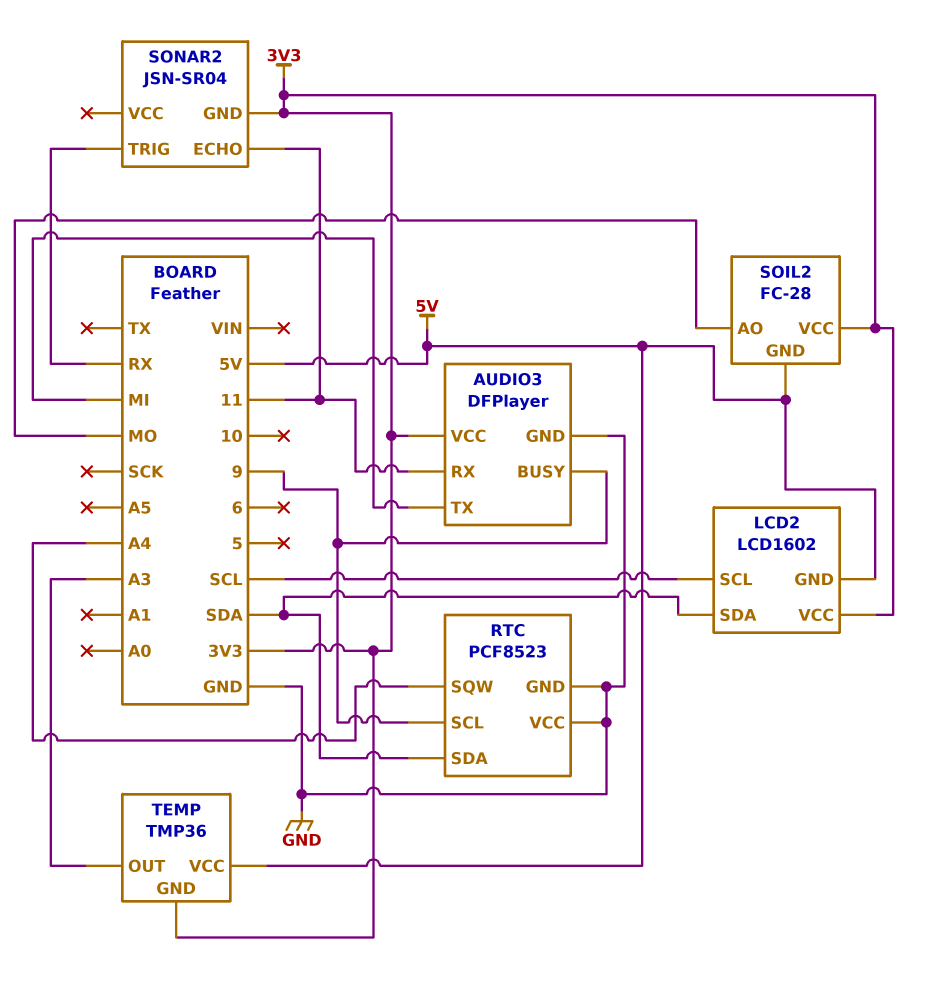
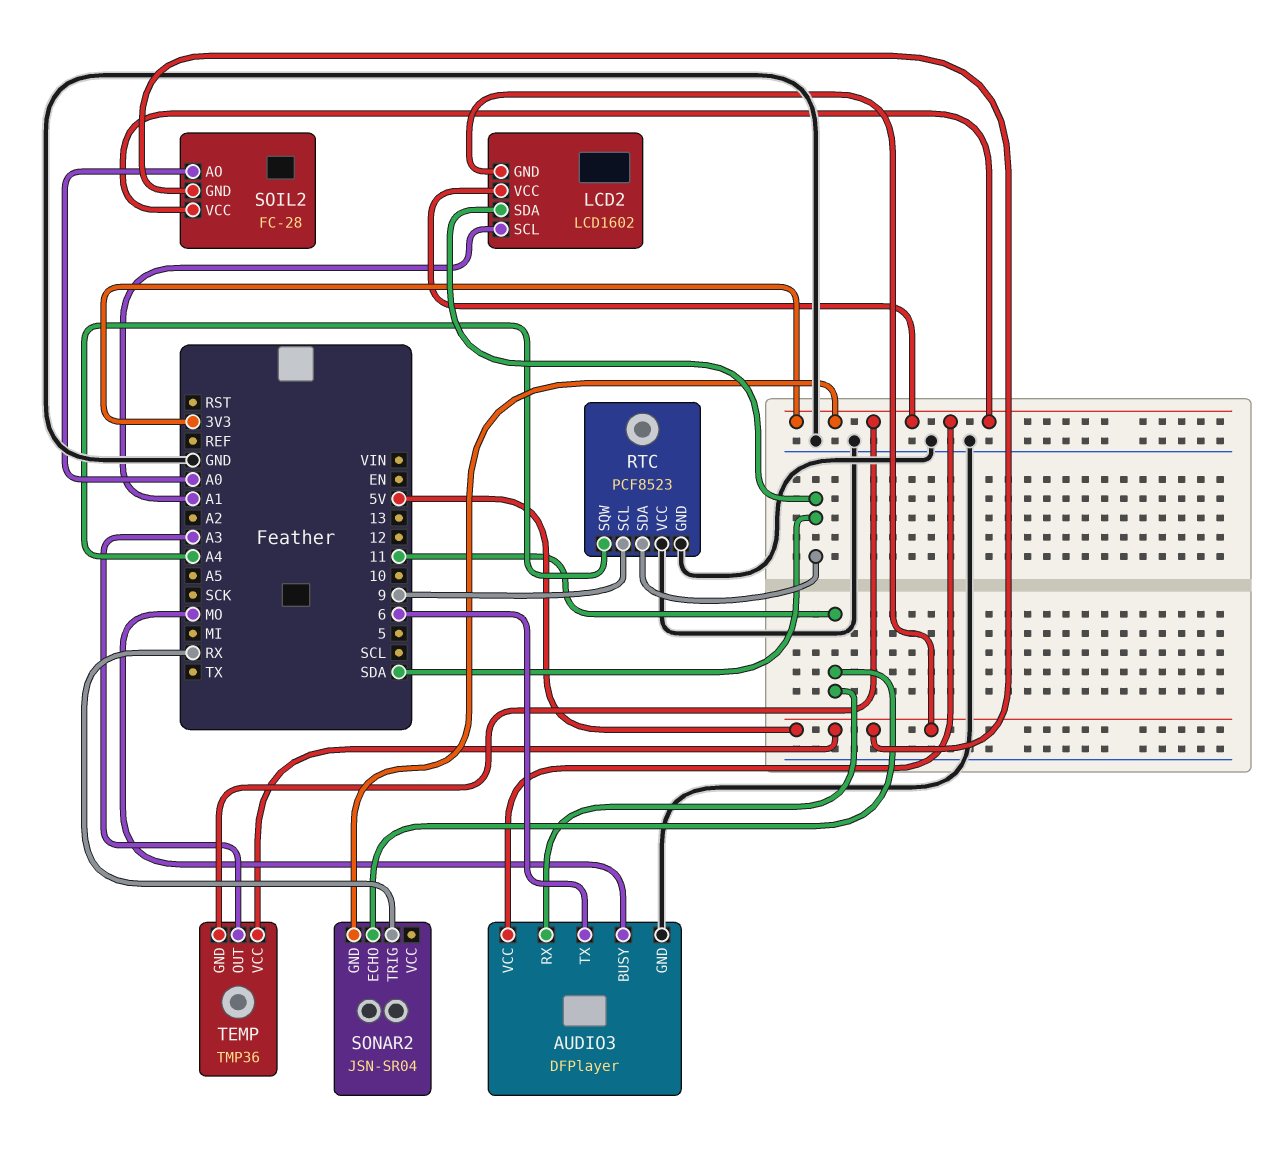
AUDIO3 pin BUSY: 9 -> MO
AUDIO3 pin TX: MI -> 6
LCD2 pin SCL: SCL -> A1
SOIL2 pin AO: MO -> A0

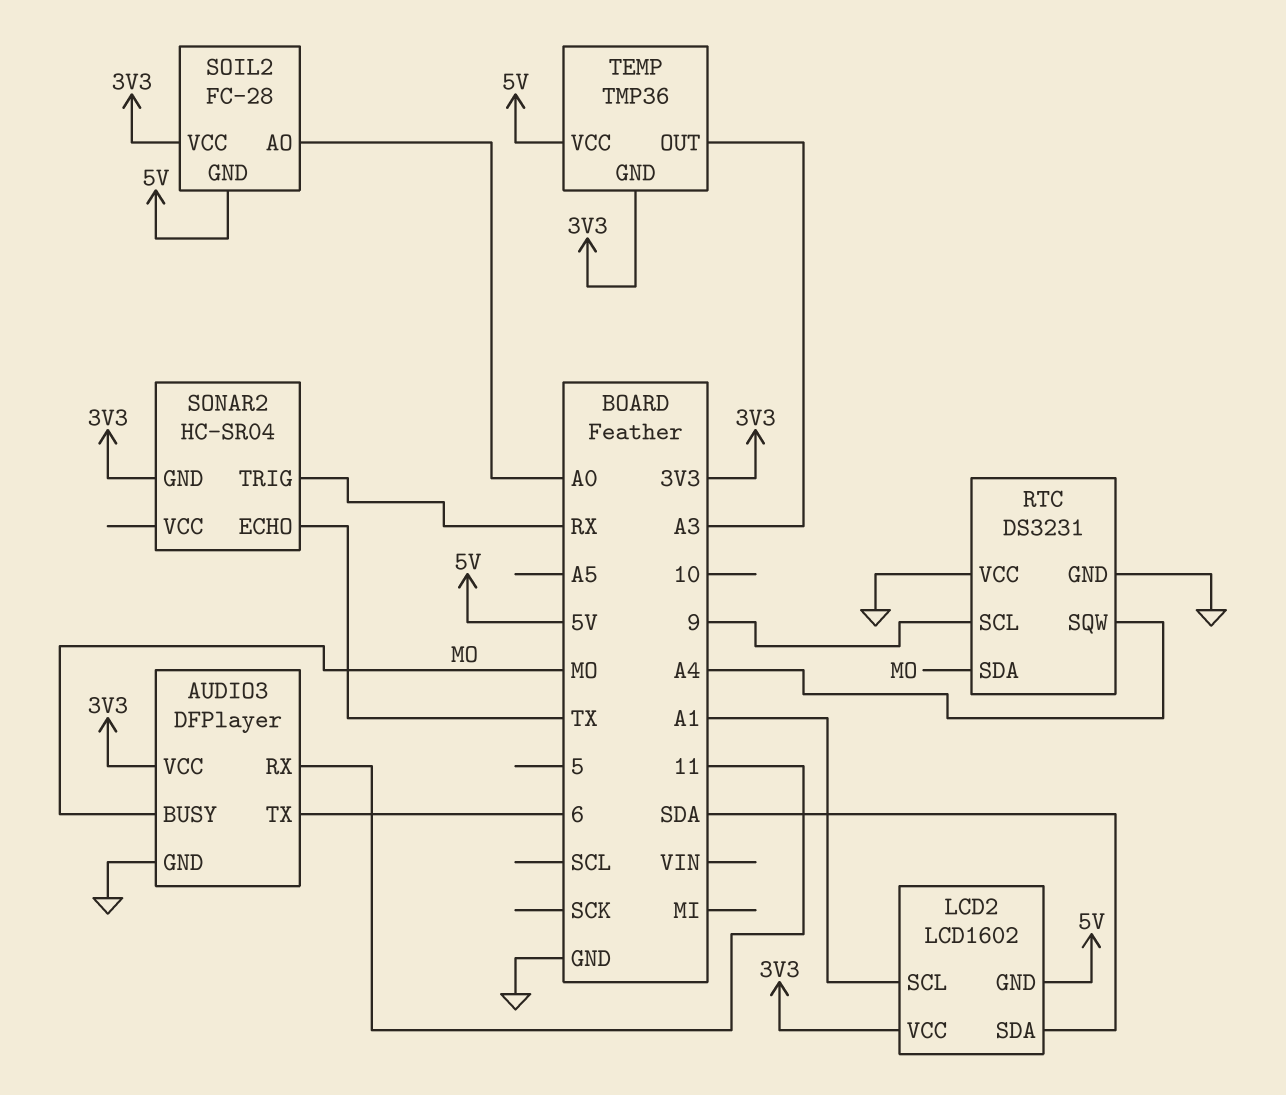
RTC: PCF8523 -> DS3231
RTC pin SDA: SDA -> MO
SONAR2: JSN-SR04 -> HC-SR04
SONAR2 pin ECHO: 11 -> TX

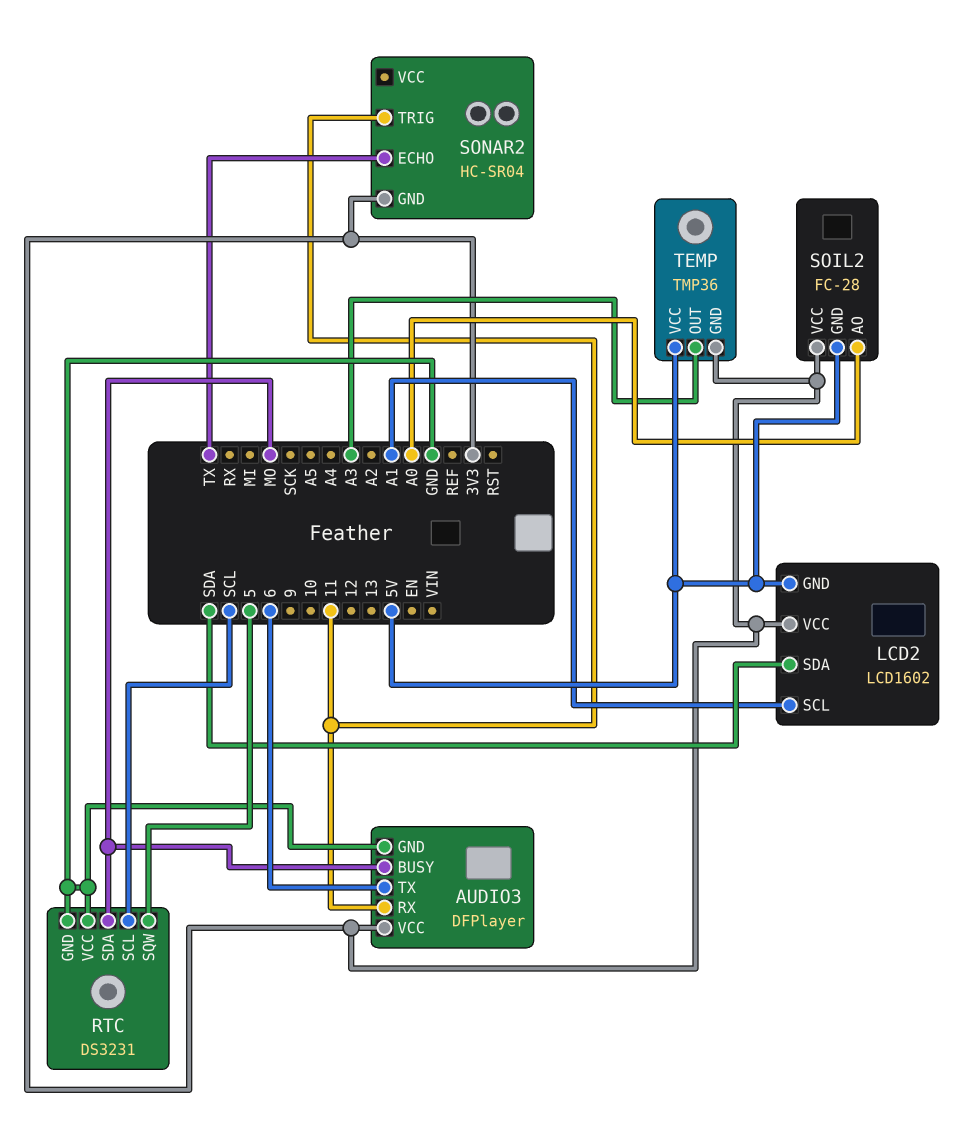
RTC pin SCL: 9 -> SCL
RTC pin SQW: A4 -> 5
SONAR2 pin TRIG: RX -> 11

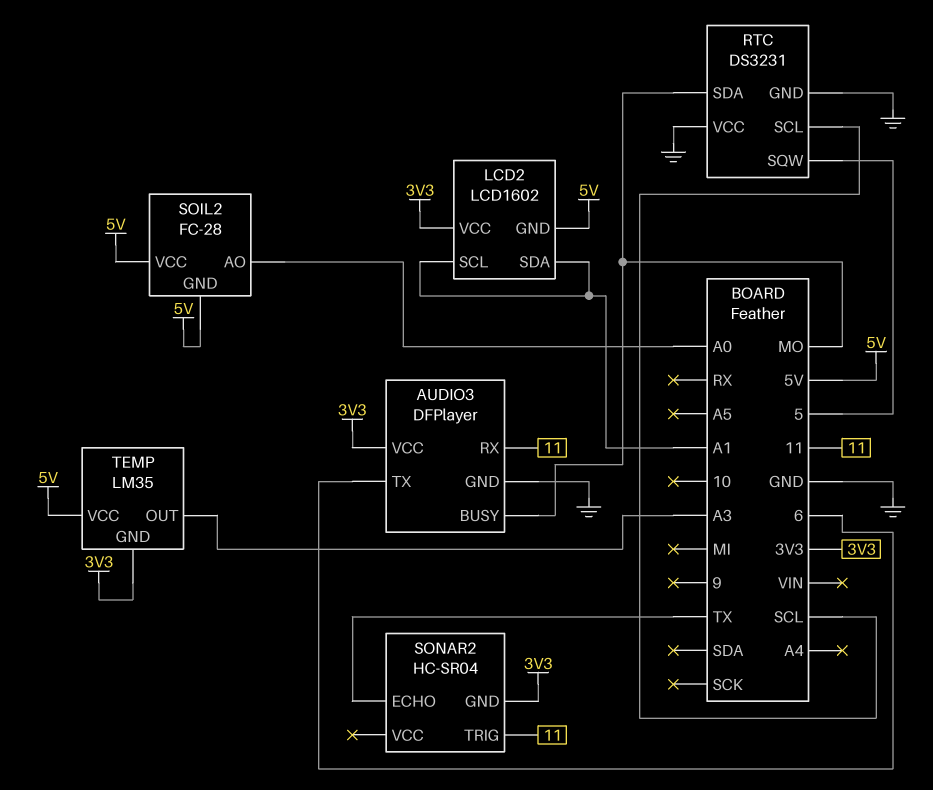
LCD2 pin SDA: SDA -> A1
SOIL2 pin VCC: 3V3 -> 5V
TEMP: TMP36 -> LM35

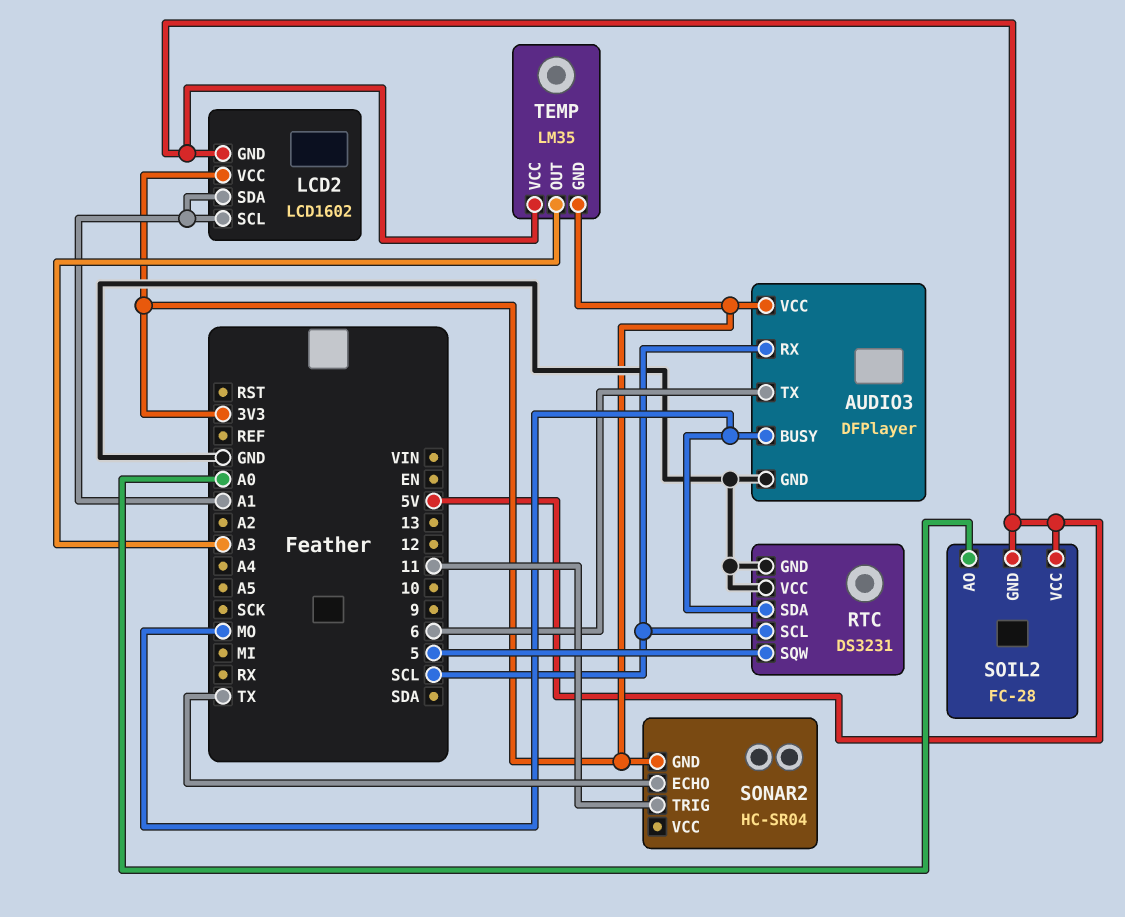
AUDIO3 pin RX: 11 -> SCL

